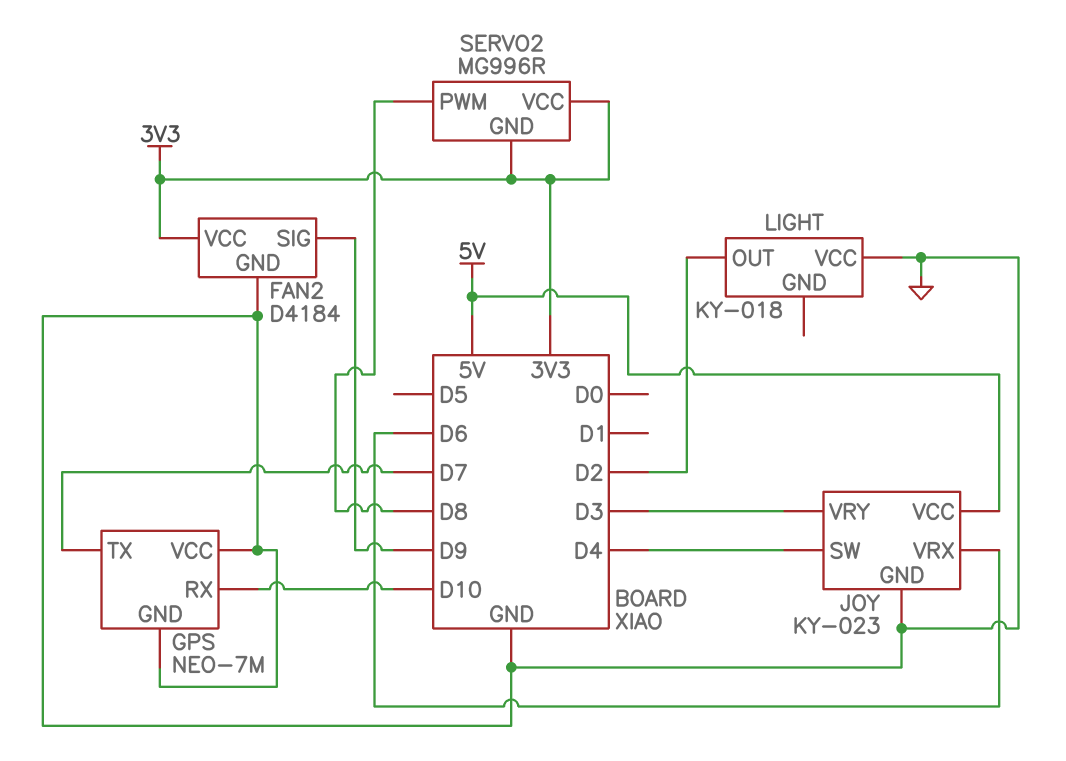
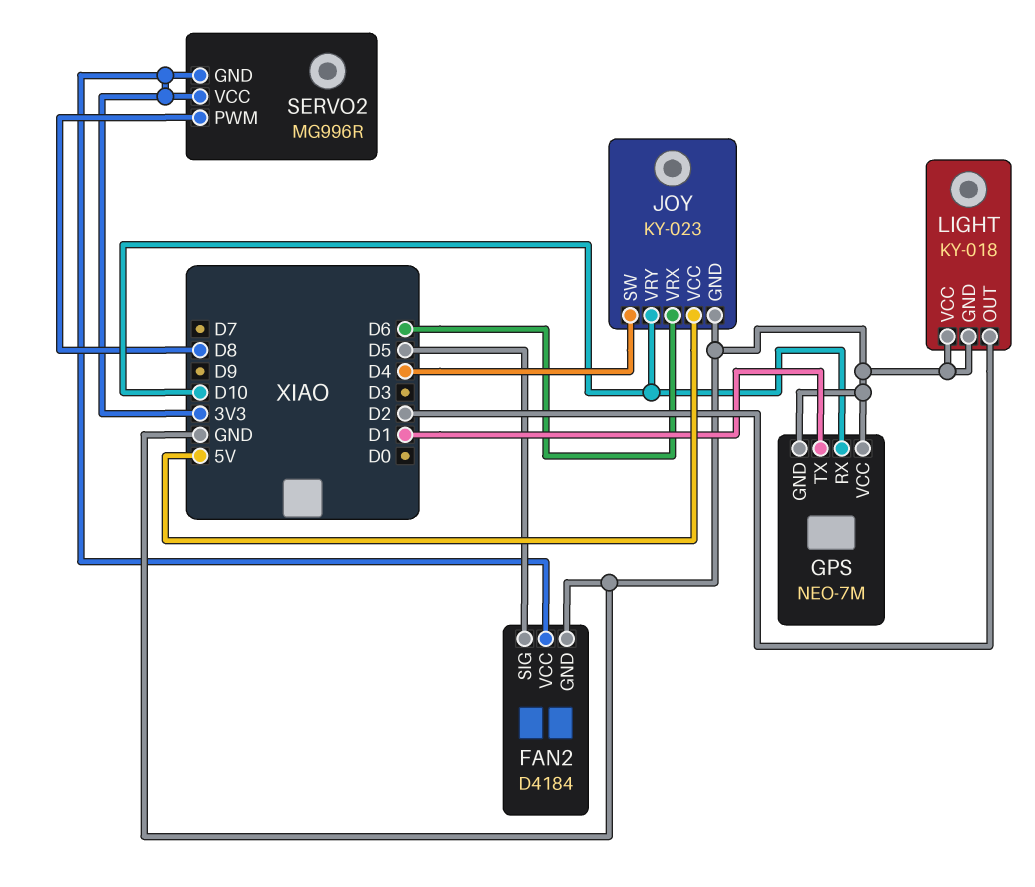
FAN2 pin SIG: D9 -> D5
GPS pin TX: D7 -> D1
JOY pin VRY: D3 -> D10
LIGHT pin GND: none -> GND

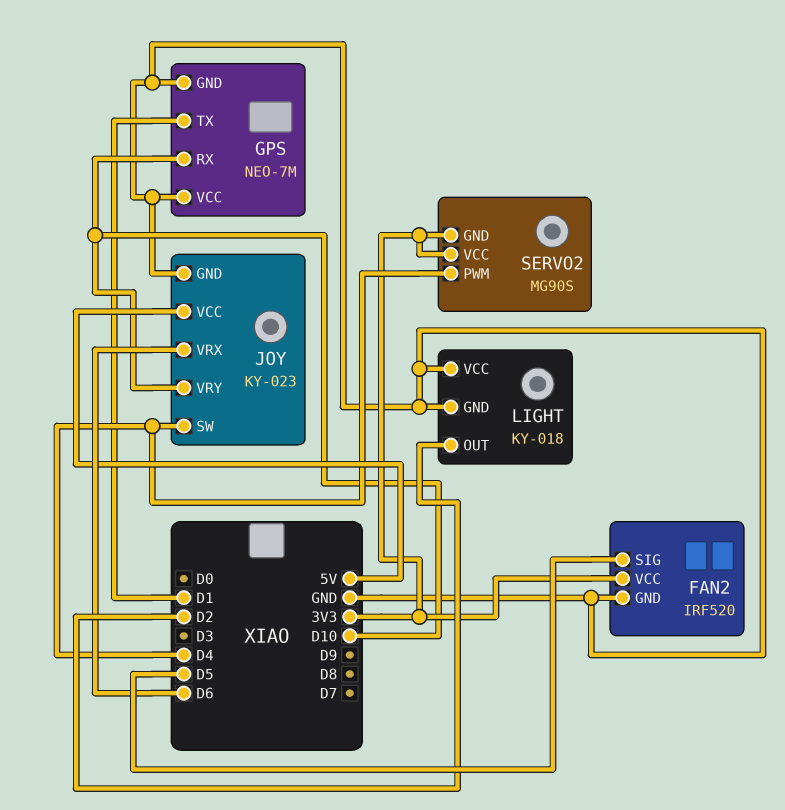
FAN2: D4184 -> IRF520
SERVO2: MG996R -> MG90S
SERVO2 pin PWM: D8 -> D4

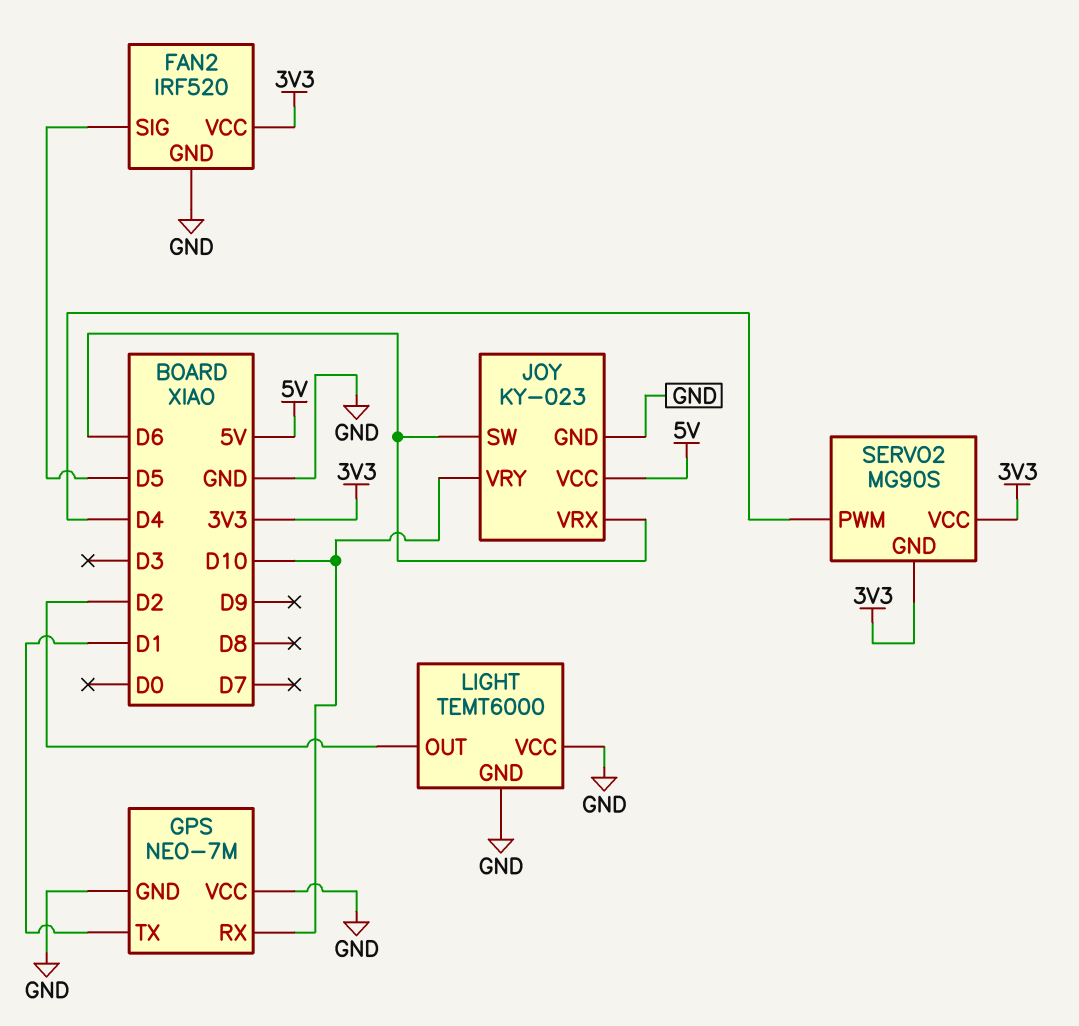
JOY pin SW: D4 -> D6
LIGHT: KY-018 -> TEMT6000

